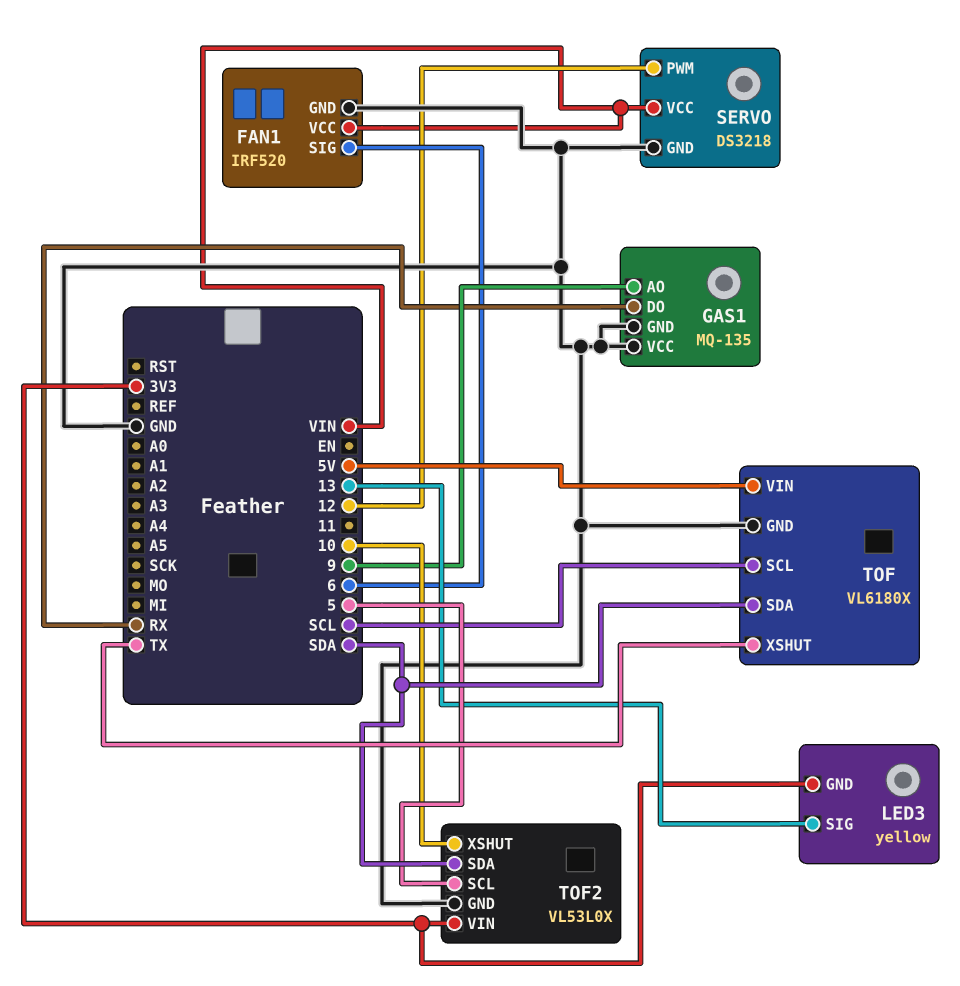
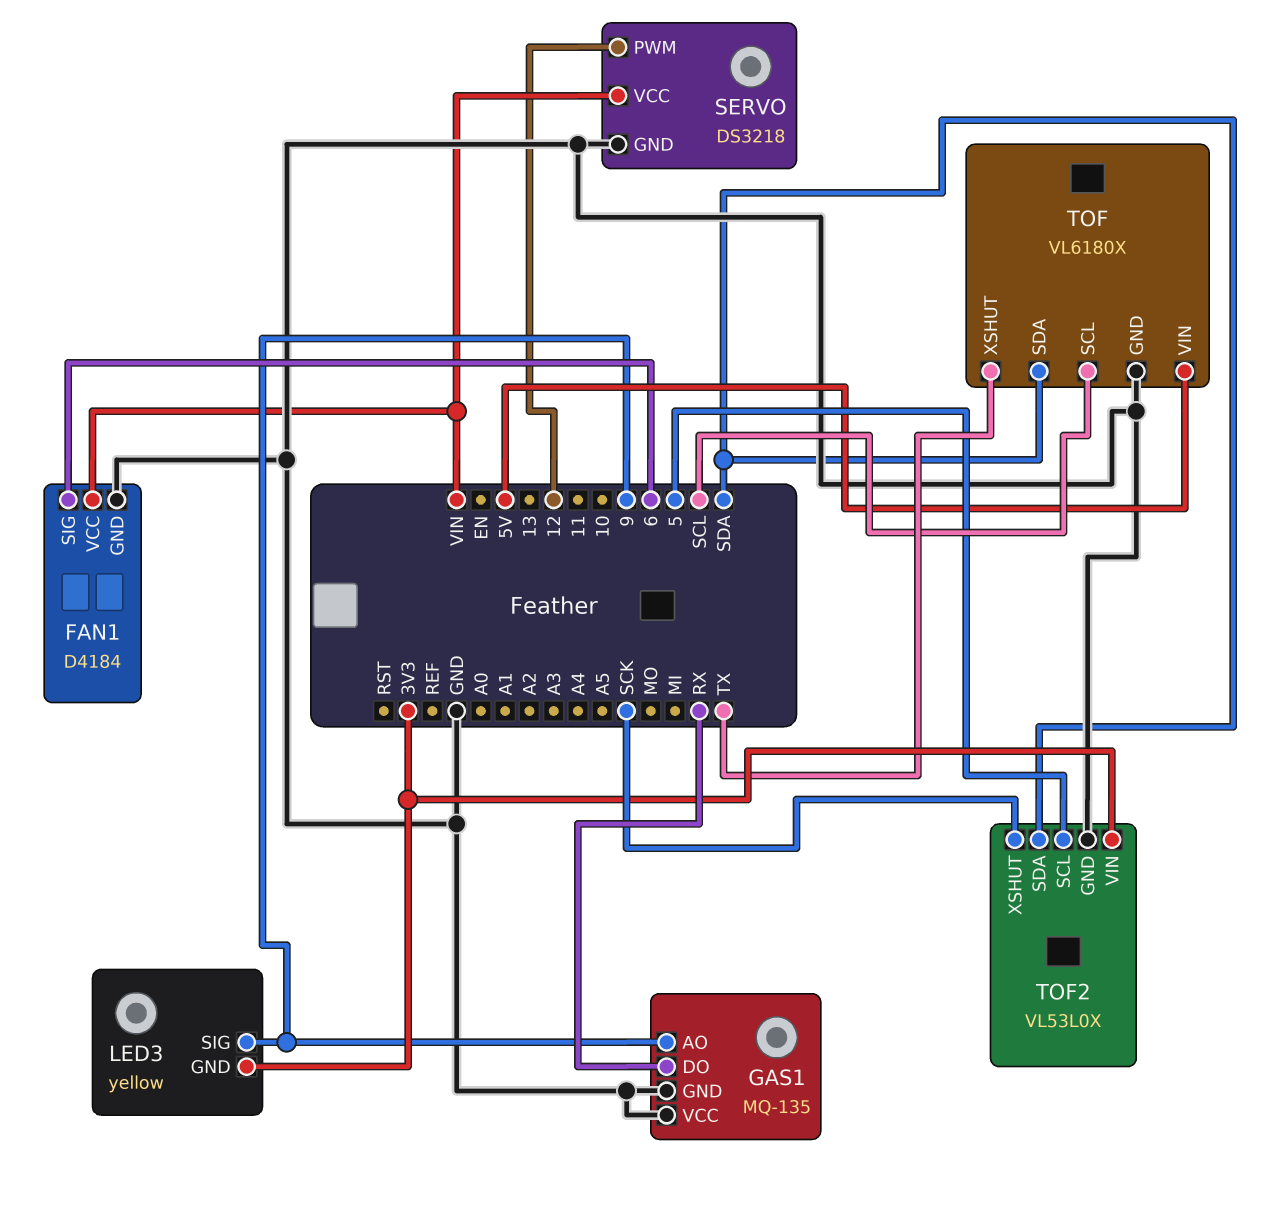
FAN1: IRF520 -> D4184
LED3 pin SIG: 13 -> 9
TOF2 pin XSHUT: 10 -> SCK

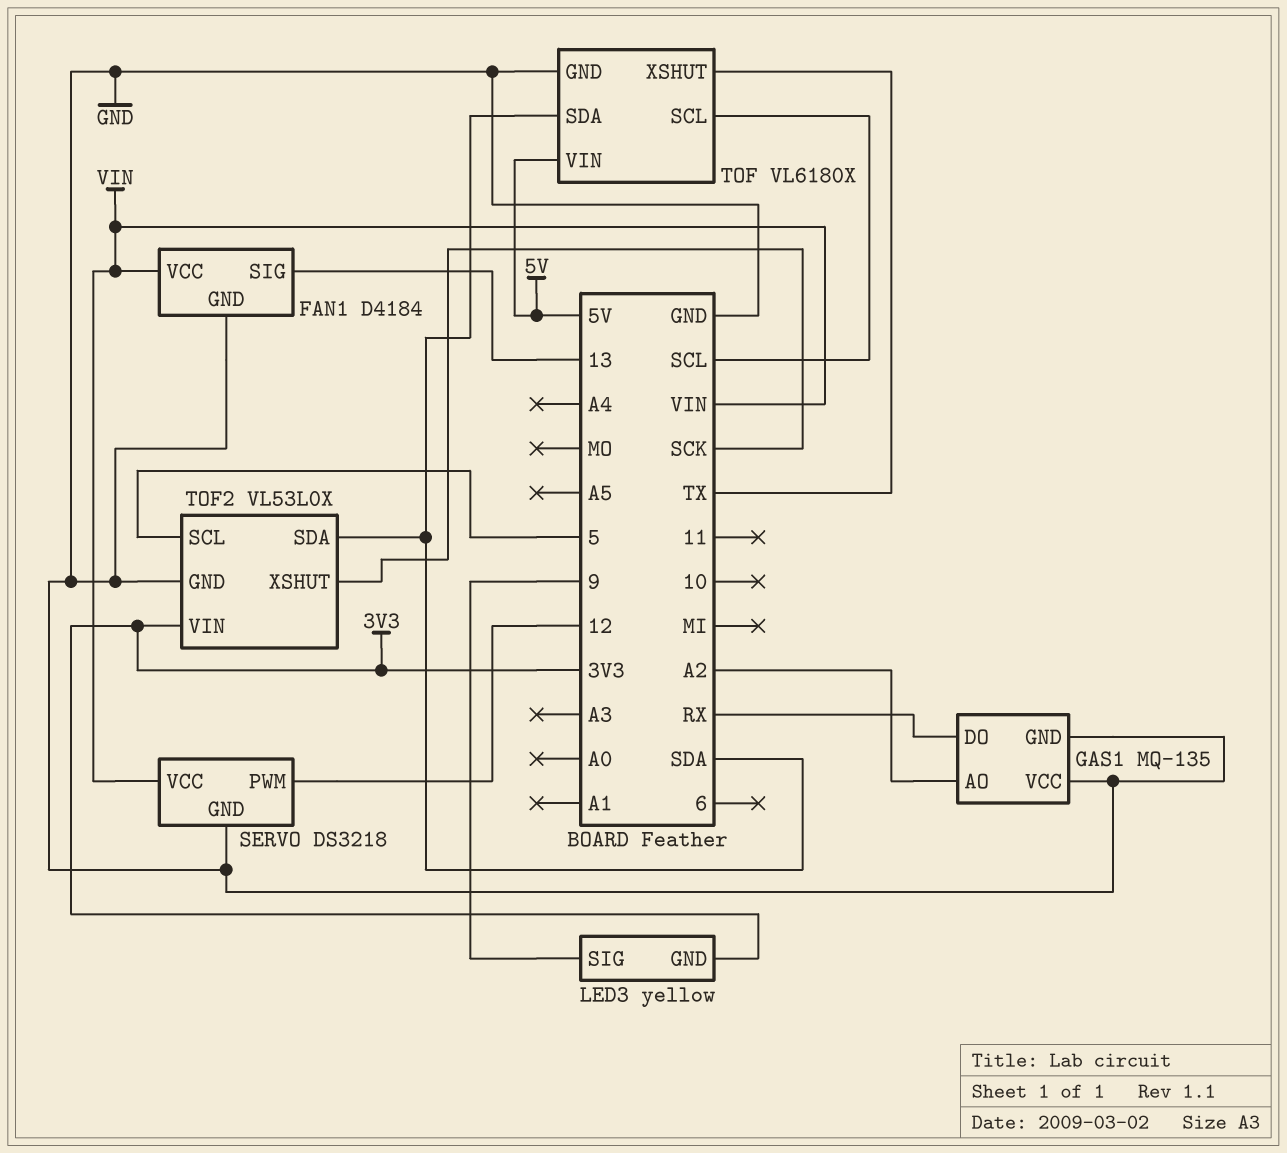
FAN1 pin SIG: 6 -> 13
GAS1 pin AO: 9 -> A2

